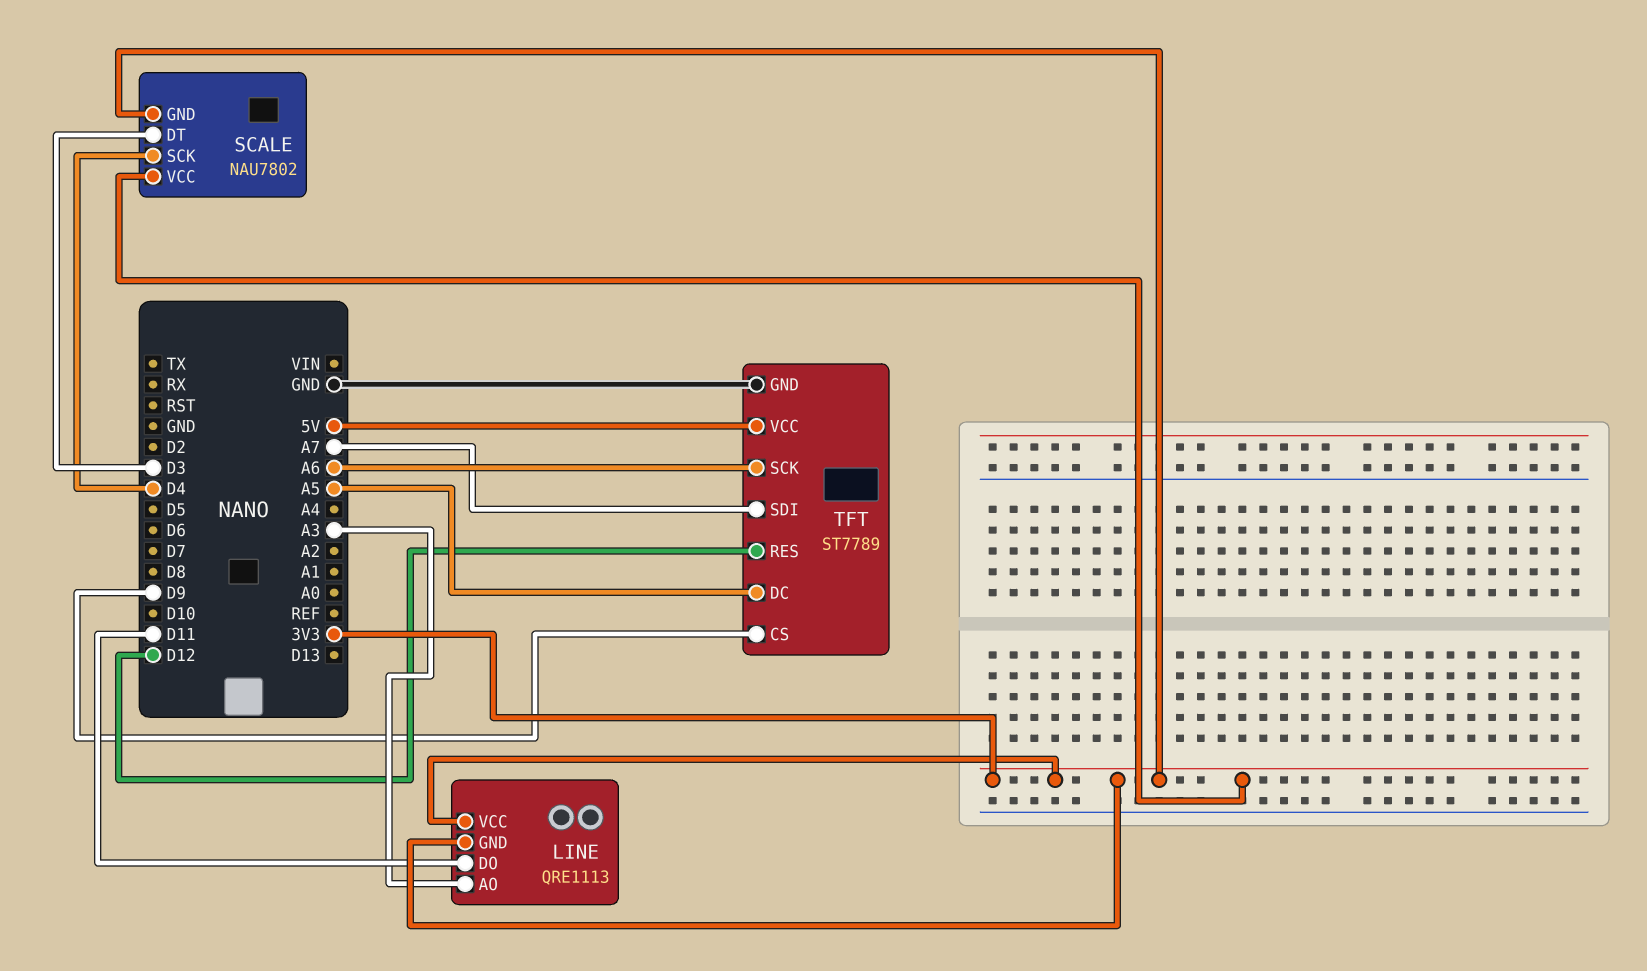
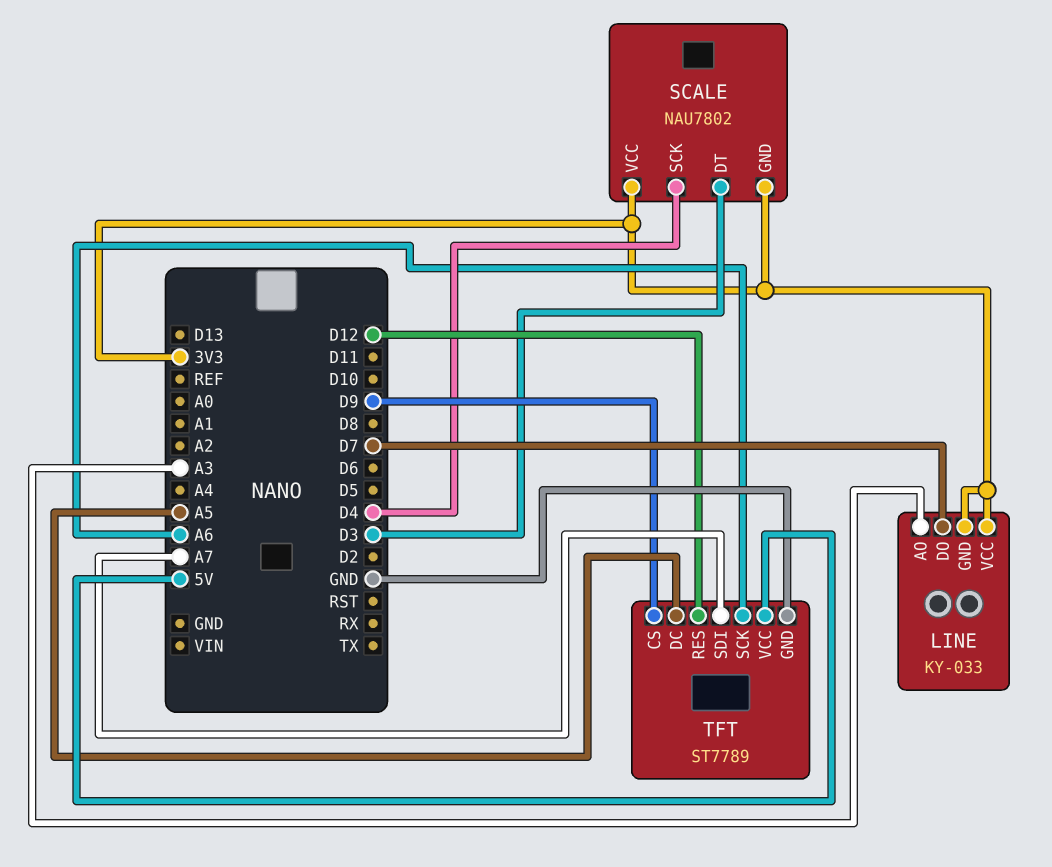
LINE: QRE1113 -> KY-033
LINE pin DO: D11 -> D7

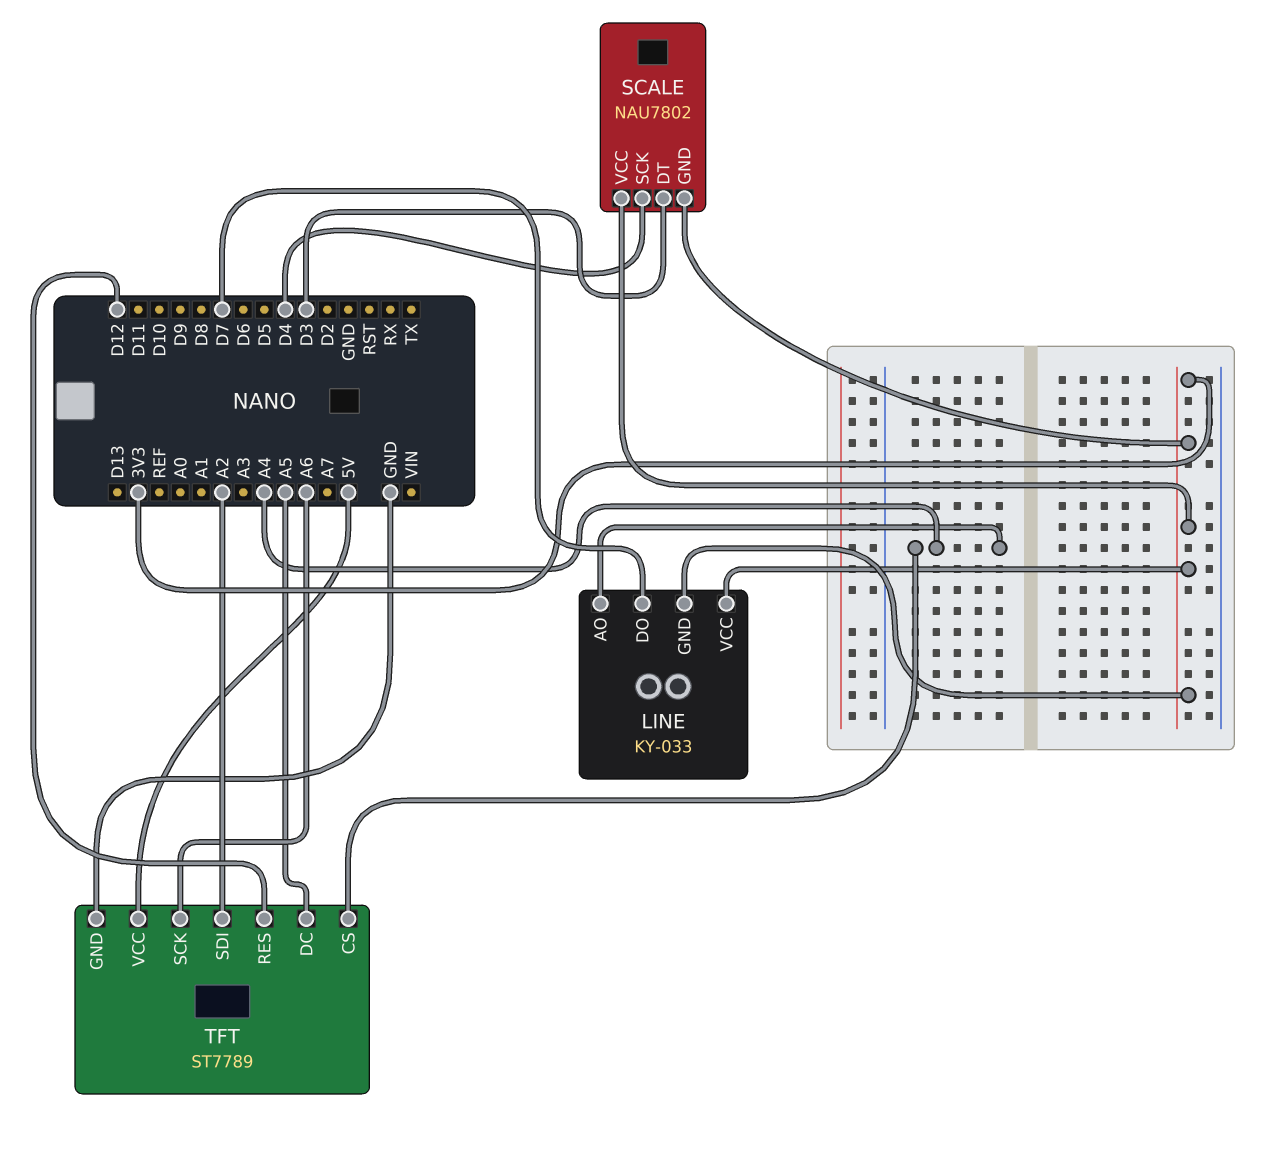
LINE pin AO: A3 -> A4
TFT pin CS: D9 -> A4
TFT pin SDI: A7 -> A2

